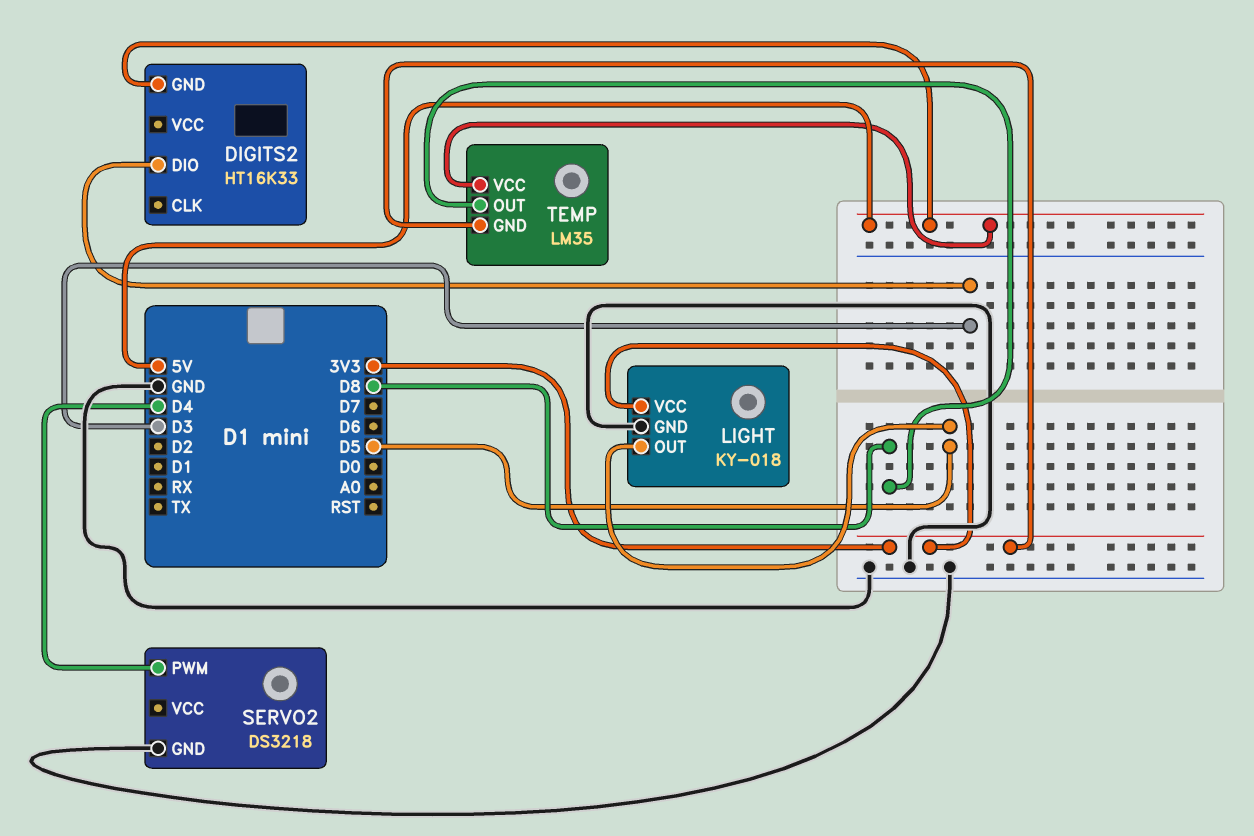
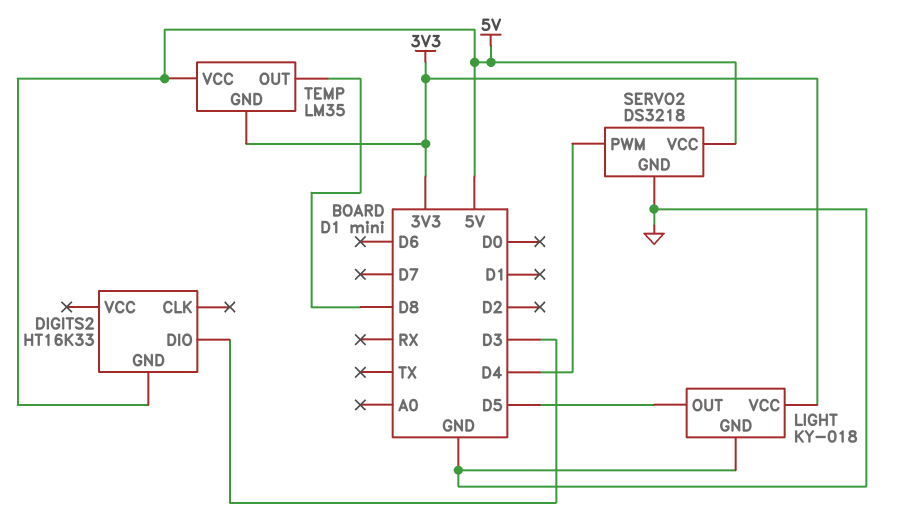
SERVO2 pin VCC: none -> 5V

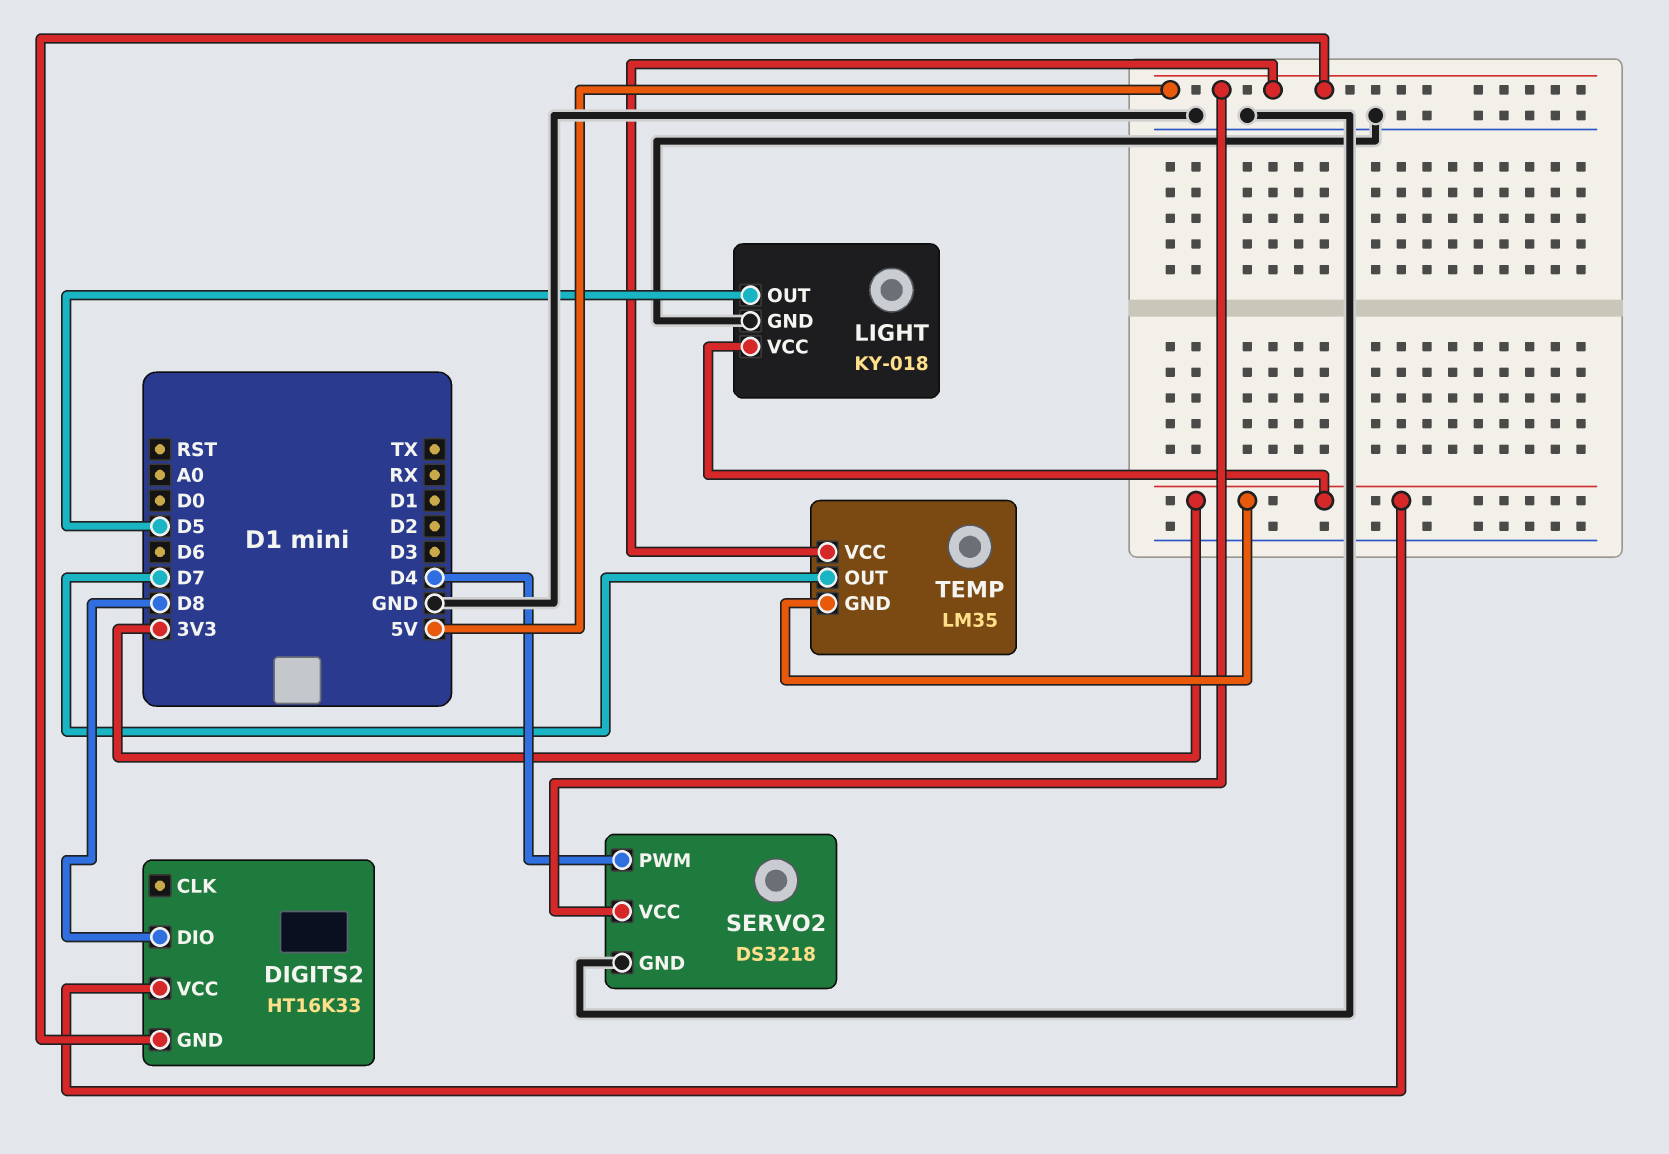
DIGITS2 pin DIO: D3 -> D8
DIGITS2 pin VCC: none -> 3V3
TEMP pin OUT: D8 -> D7

